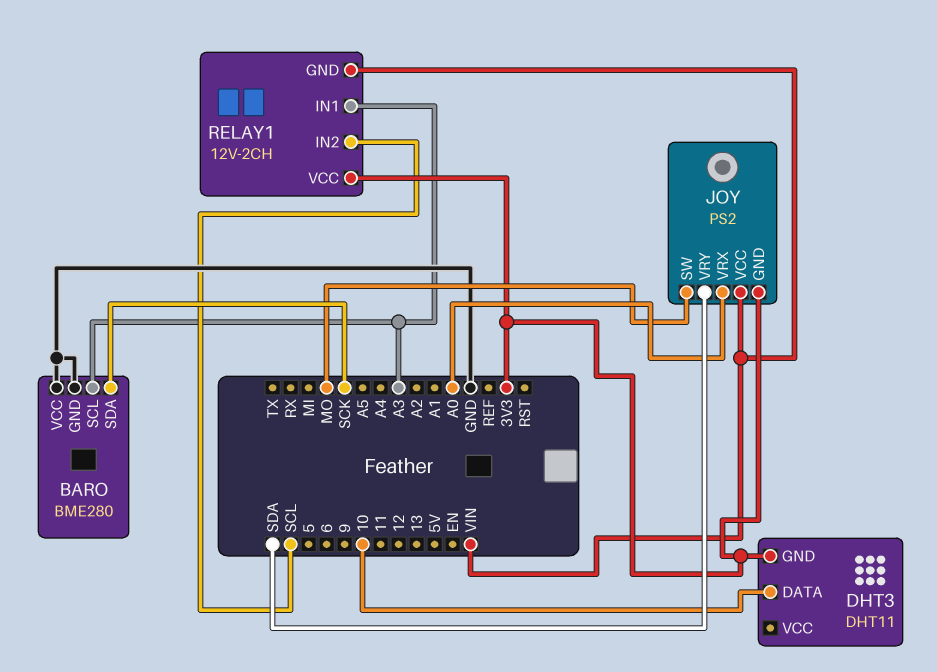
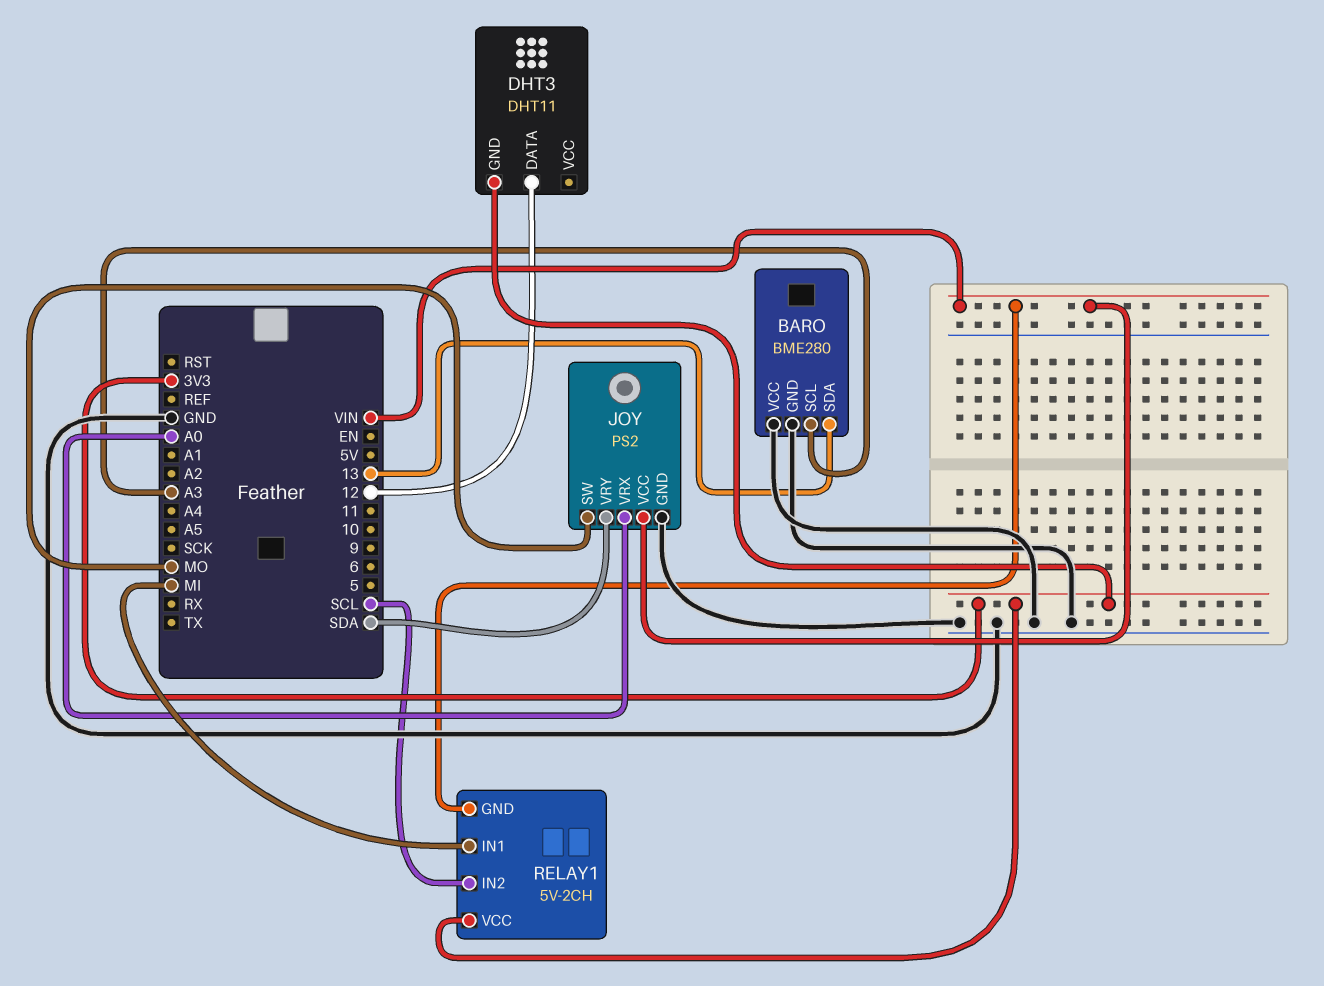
BARO pin SDA: SCK -> 13
DHT3 pin DATA: 10 -> 12
JOY pin GND: 3V3 -> GND
RELAY1: 12V-2CH -> 5V-2CH
RELAY1 pin IN1: A3 -> MI

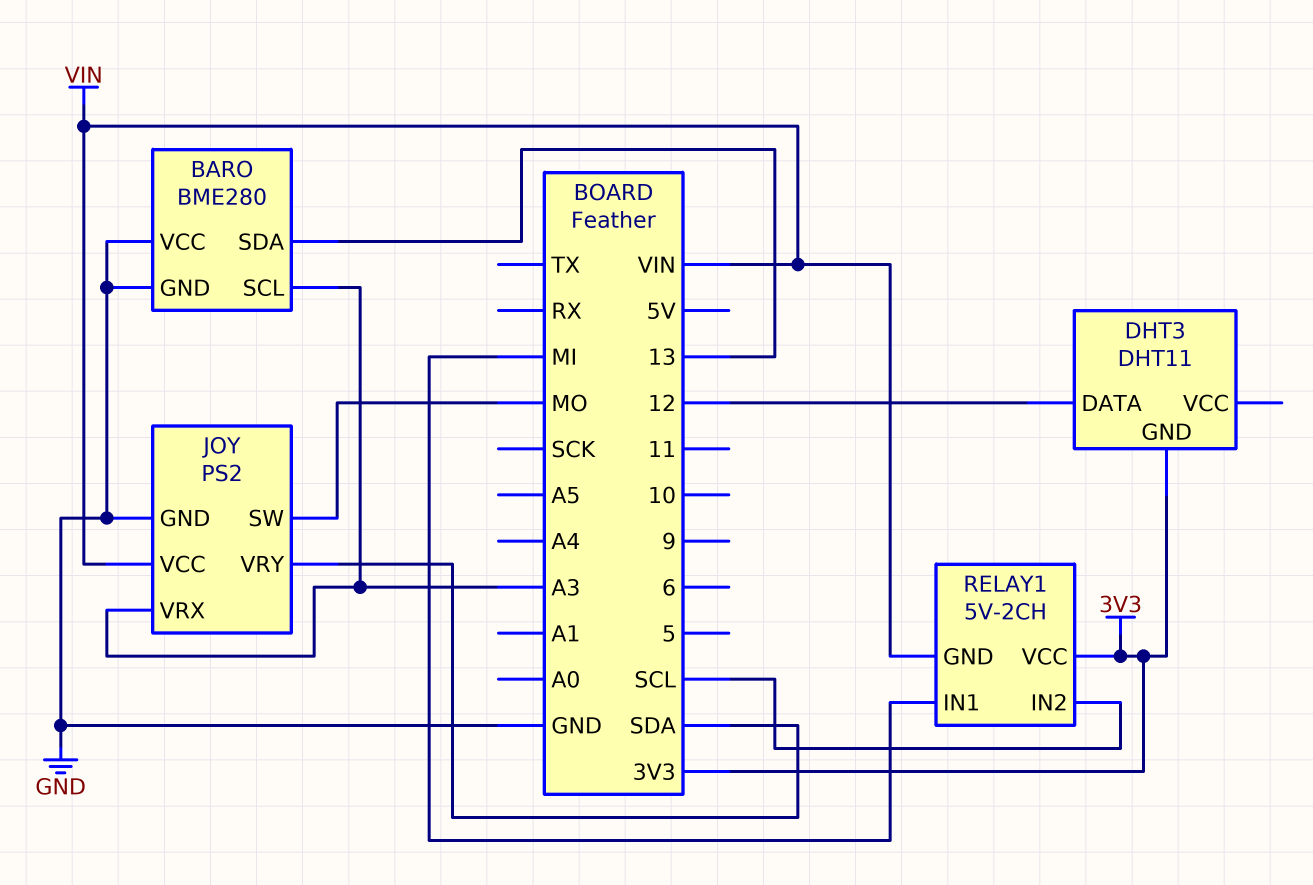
JOY pin VRX: A0 -> A3

